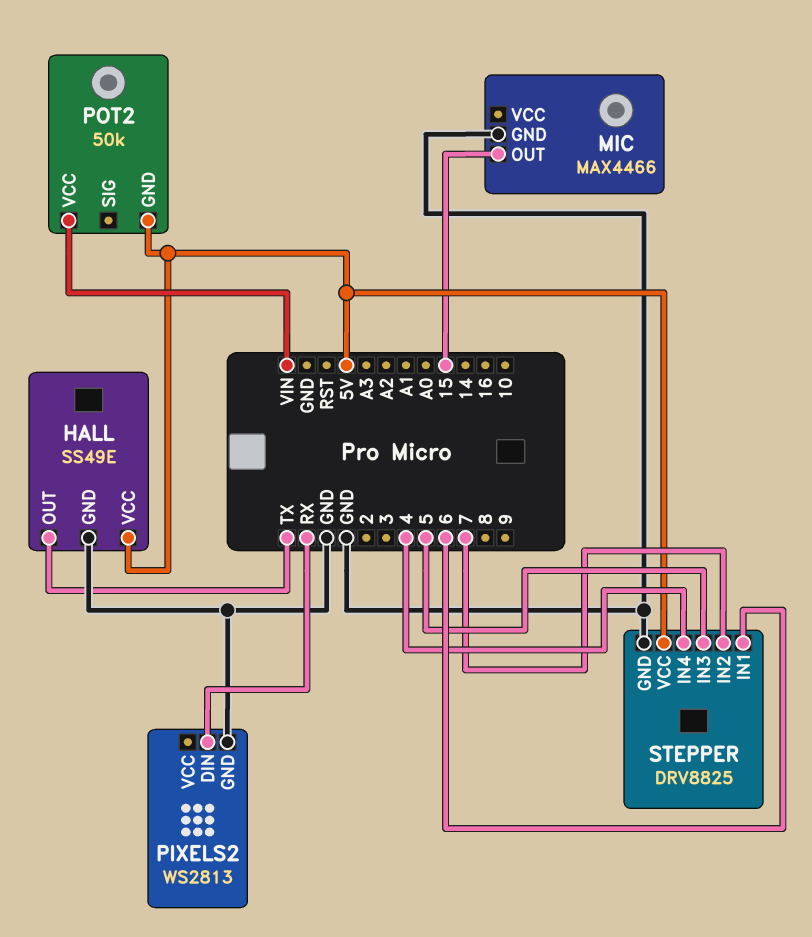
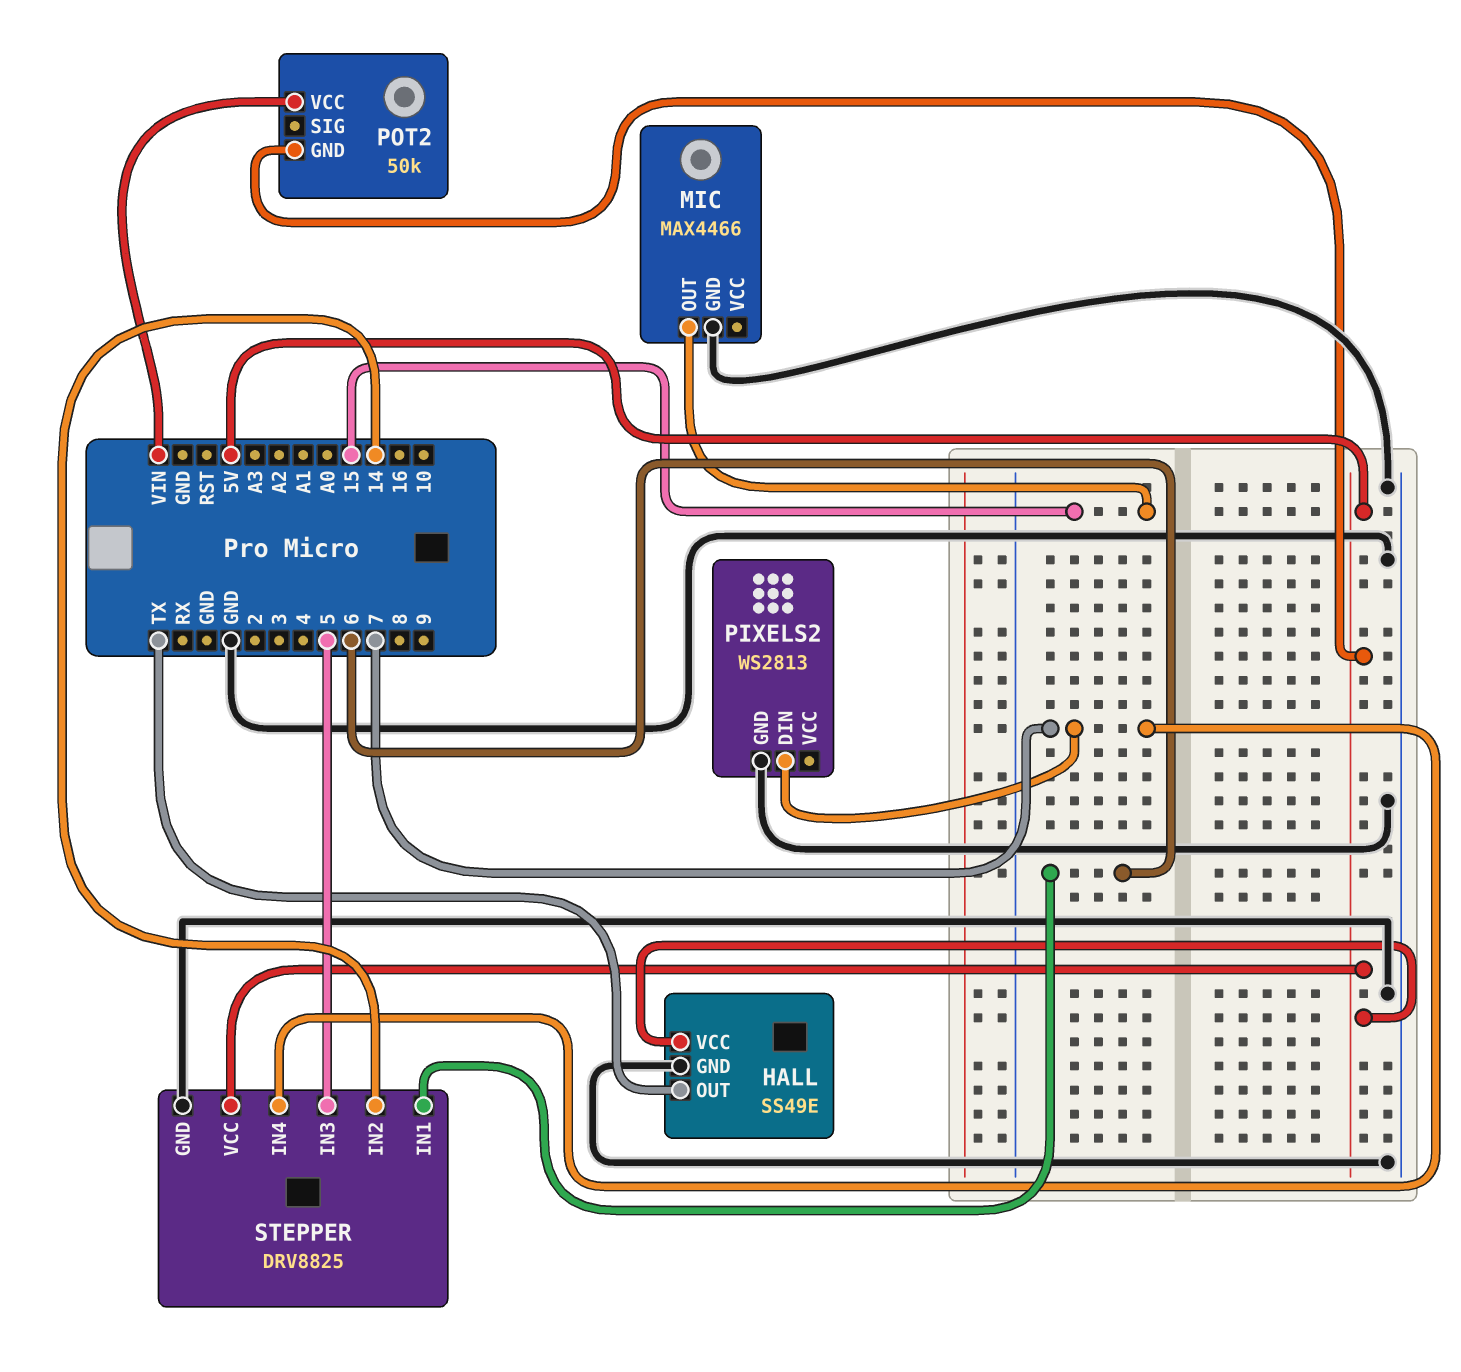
PIXELS2 pin DIN: RX -> 7
STEPPER pin IN2: 7 -> 14
STEPPER pin IN4: 4 -> 7

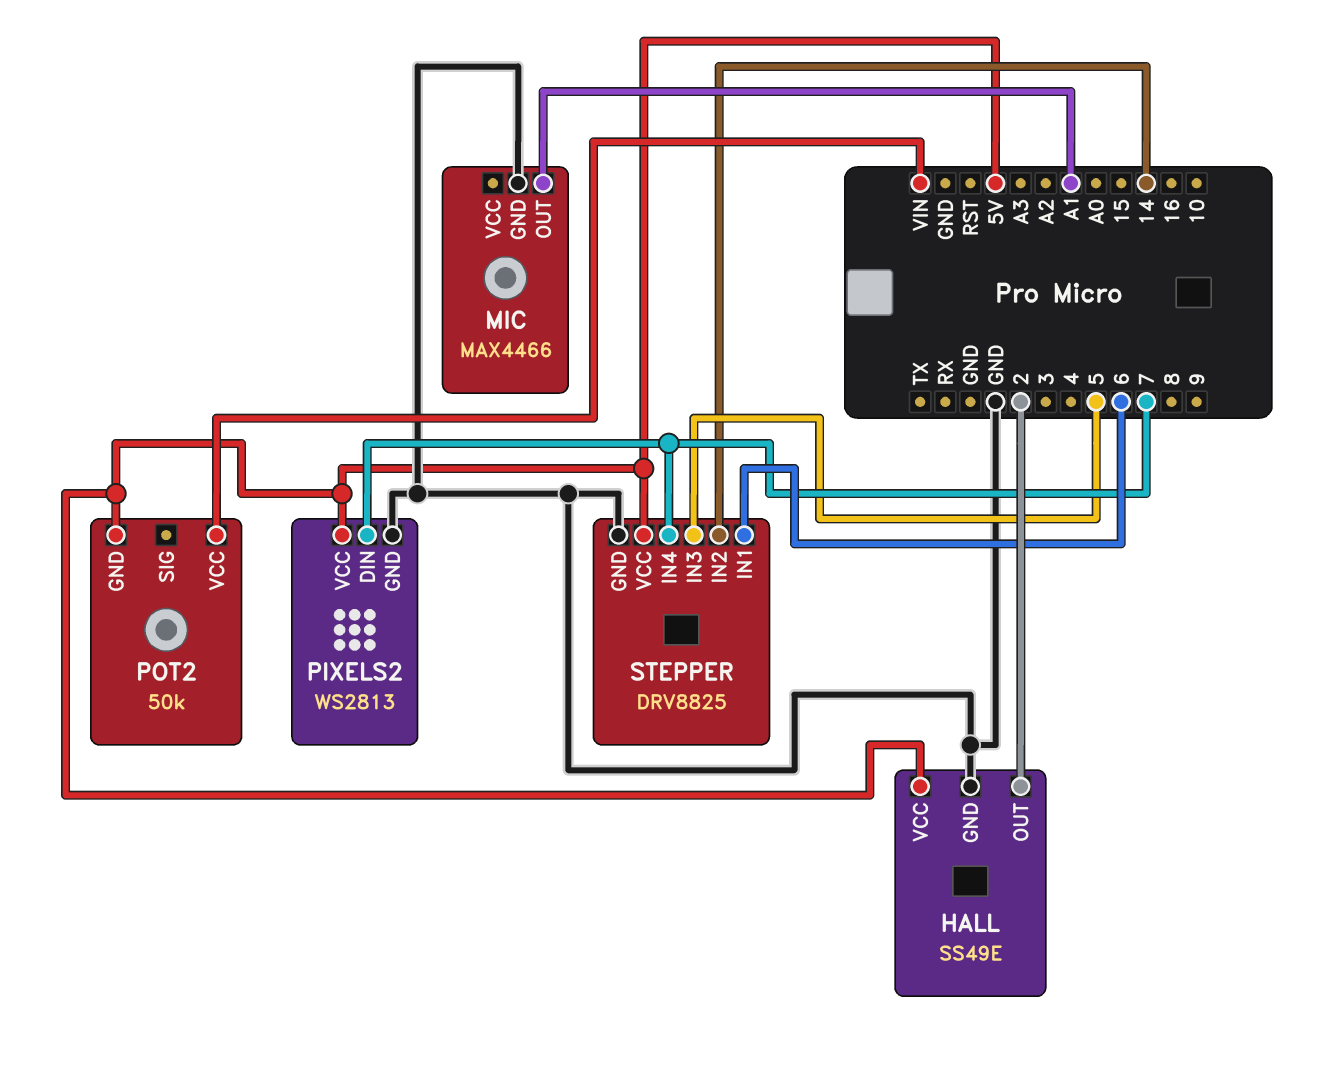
HALL pin OUT: TX -> 2
MIC pin OUT: 15 -> A1
PIXELS2 pin VCC: none -> 5V

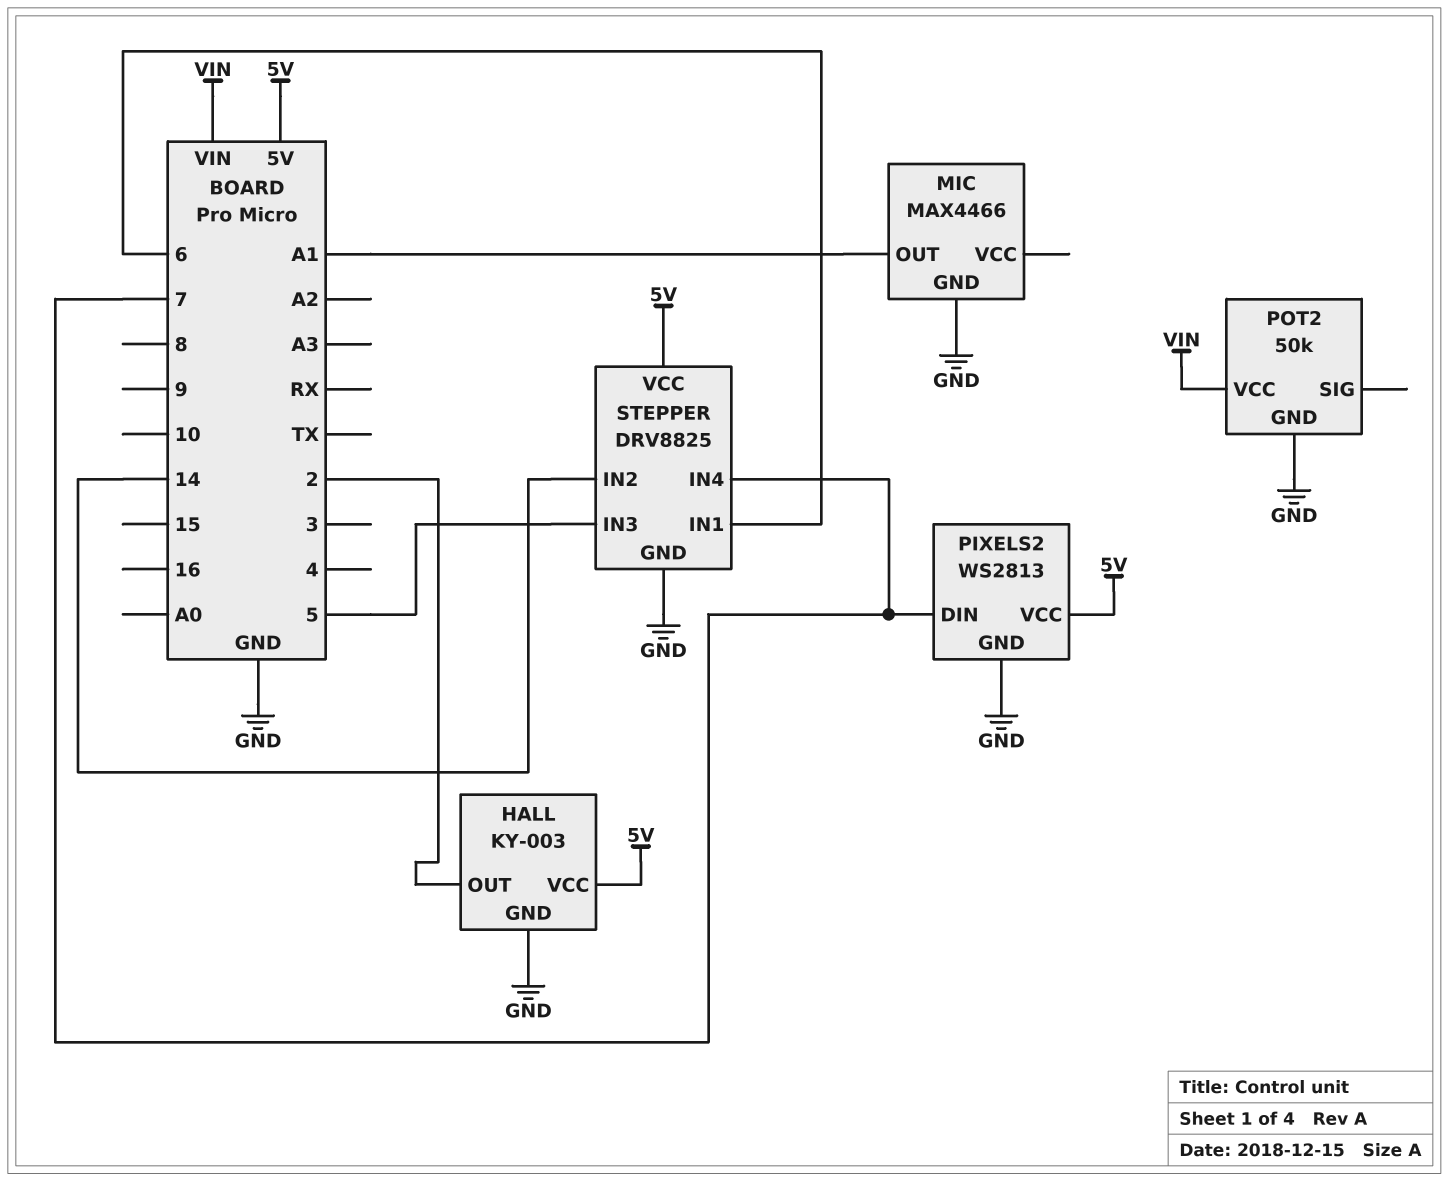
HALL: SS49E -> KY-003
POT2 pin GND: 5V -> GND

